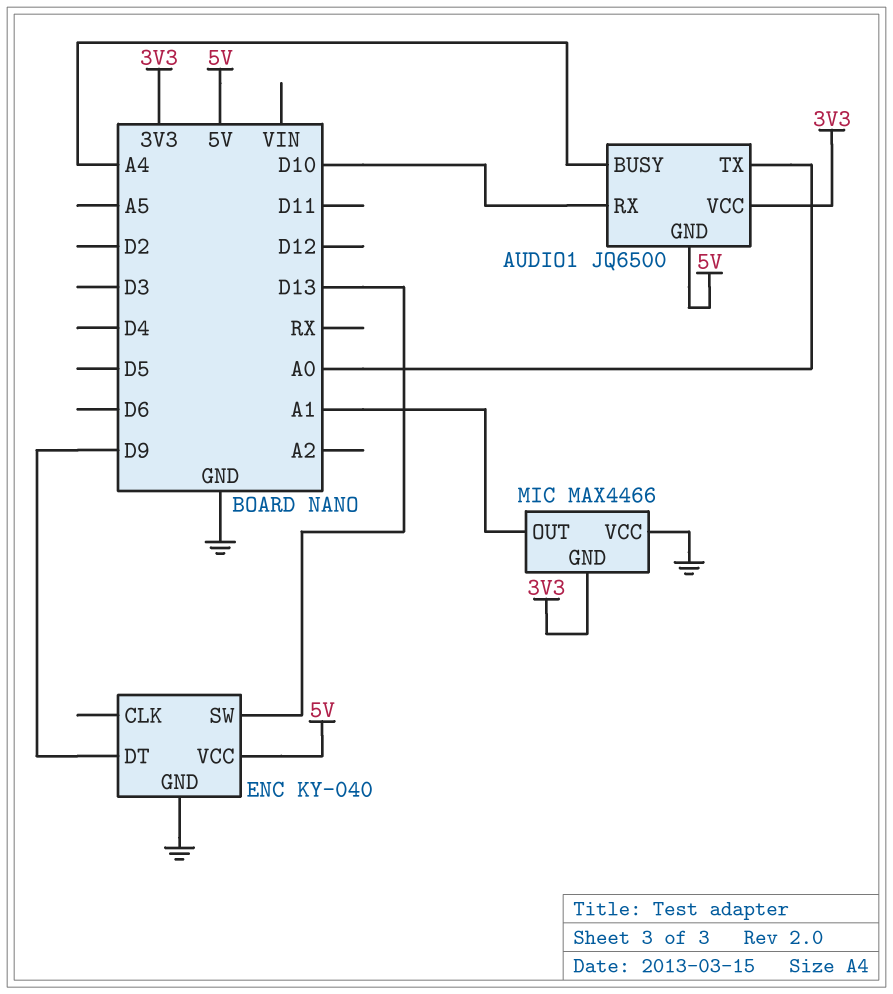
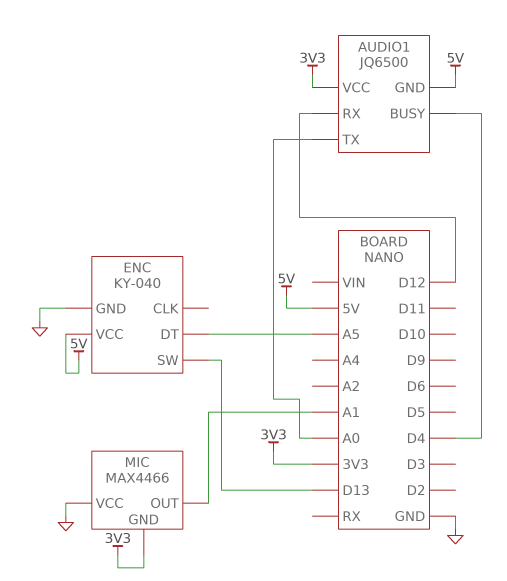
AUDIO1 pin BUSY: A4 -> D4
AUDIO1 pin RX: D10 -> D12
ENC pin DT: D9 -> A5

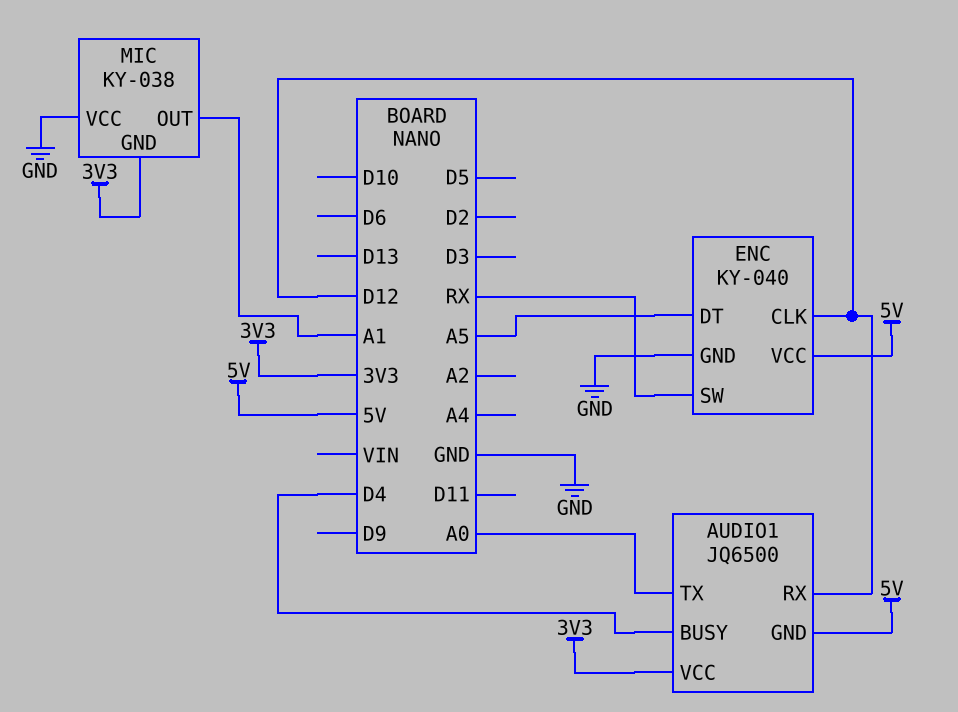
ENC pin CLK: none -> D12
ENC pin SW: D13 -> RX
MIC: MAX4466 -> KY-038

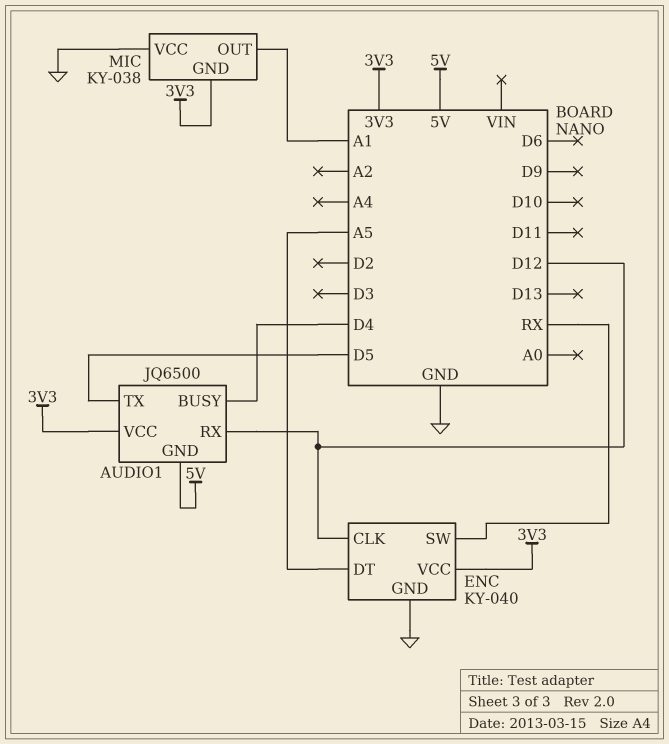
AUDIO1 pin TX: A0 -> D5
ENC pin VCC: 5V -> 3V3

